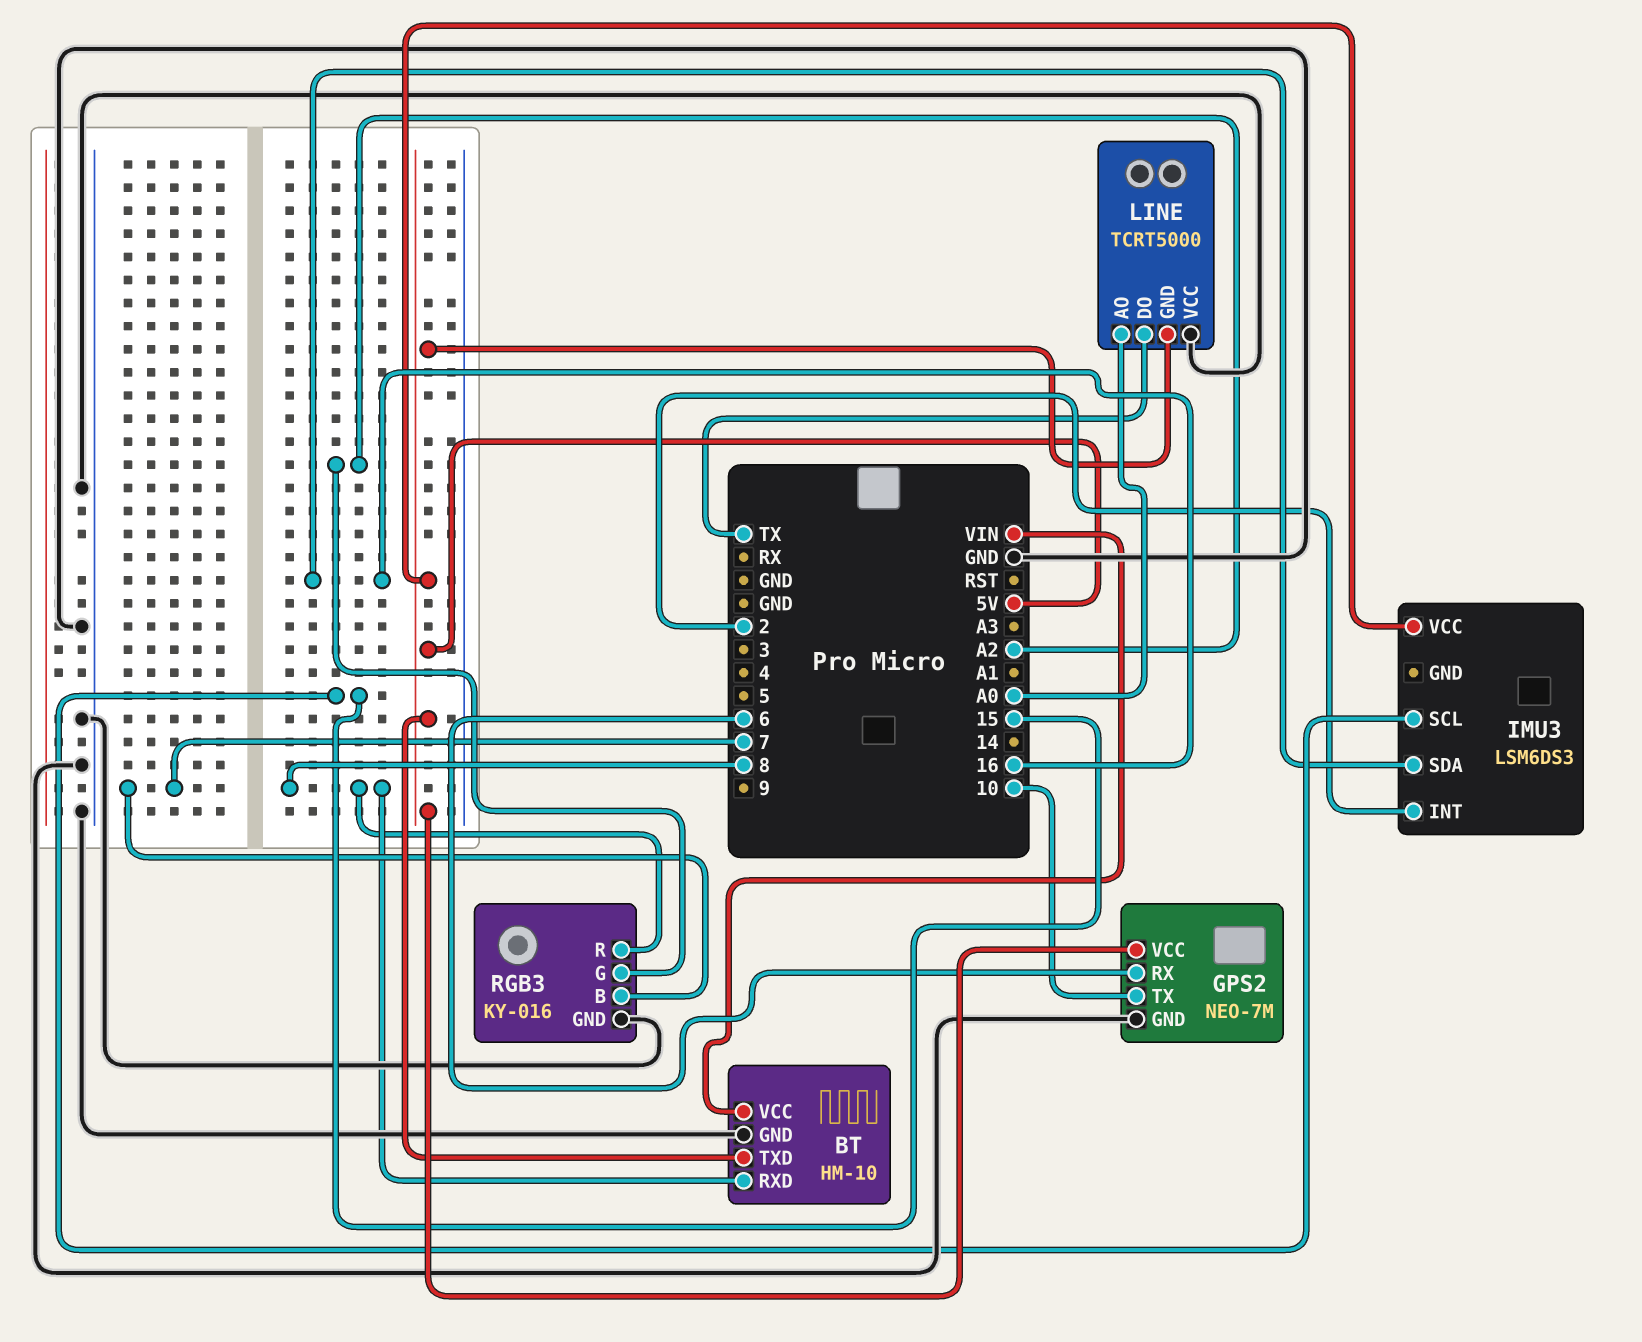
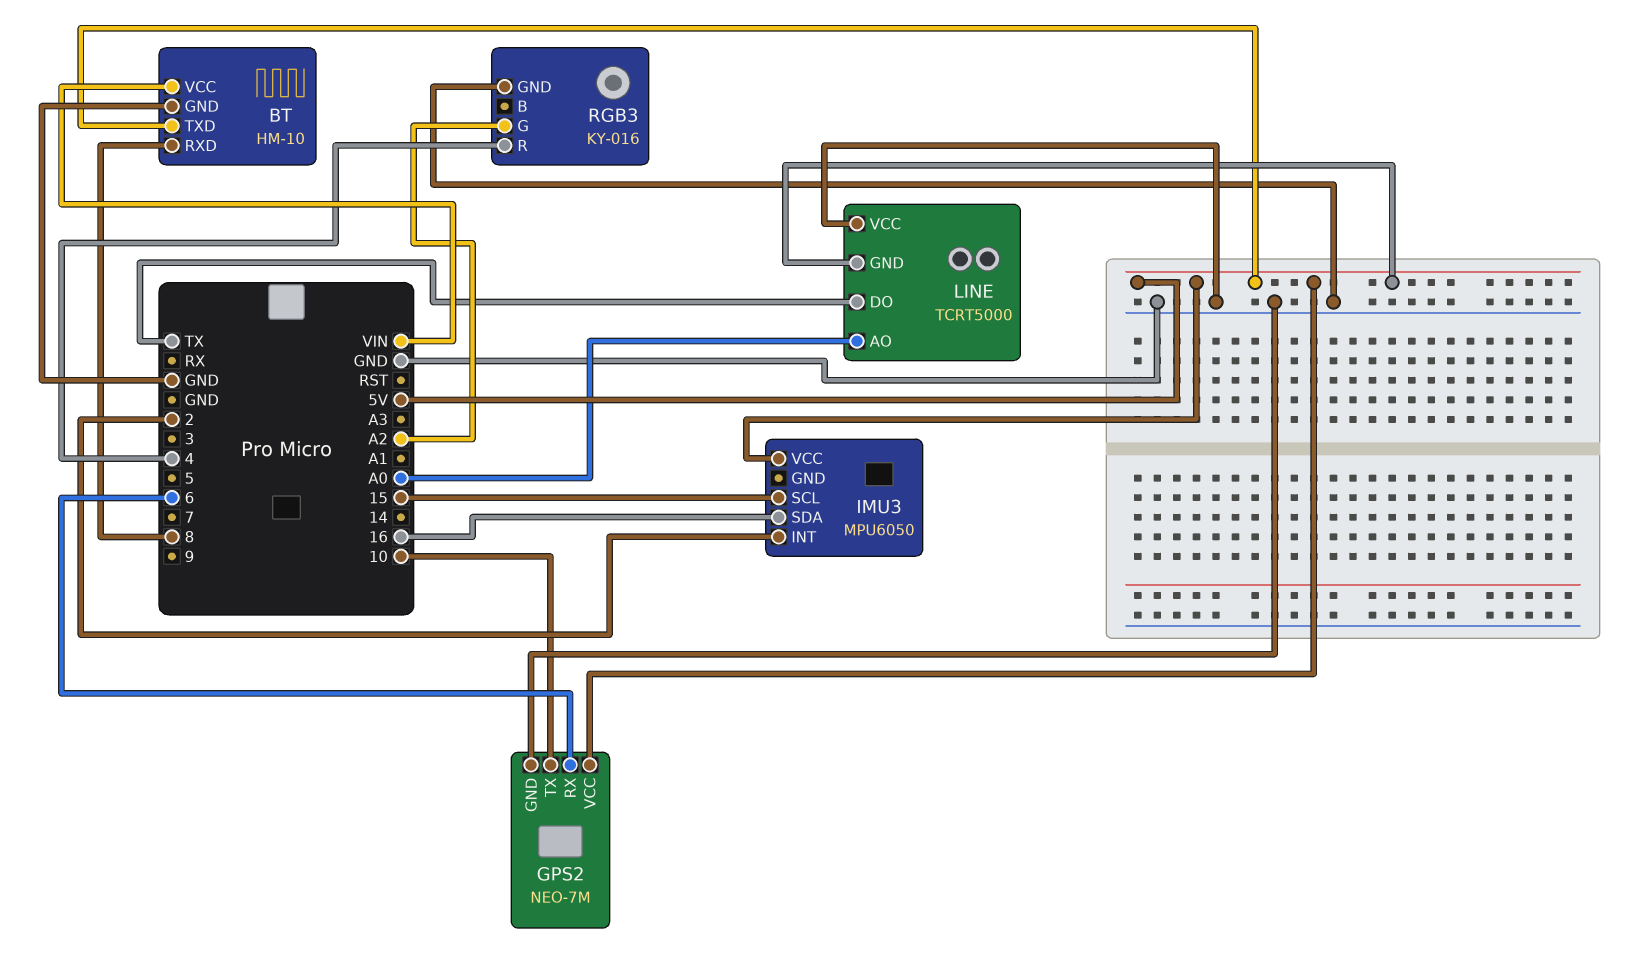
IMU3: LSM6DS3 -> MPU6050
RGB3 pin B: 7 -> none
RGB3 pin R: 8 -> 4

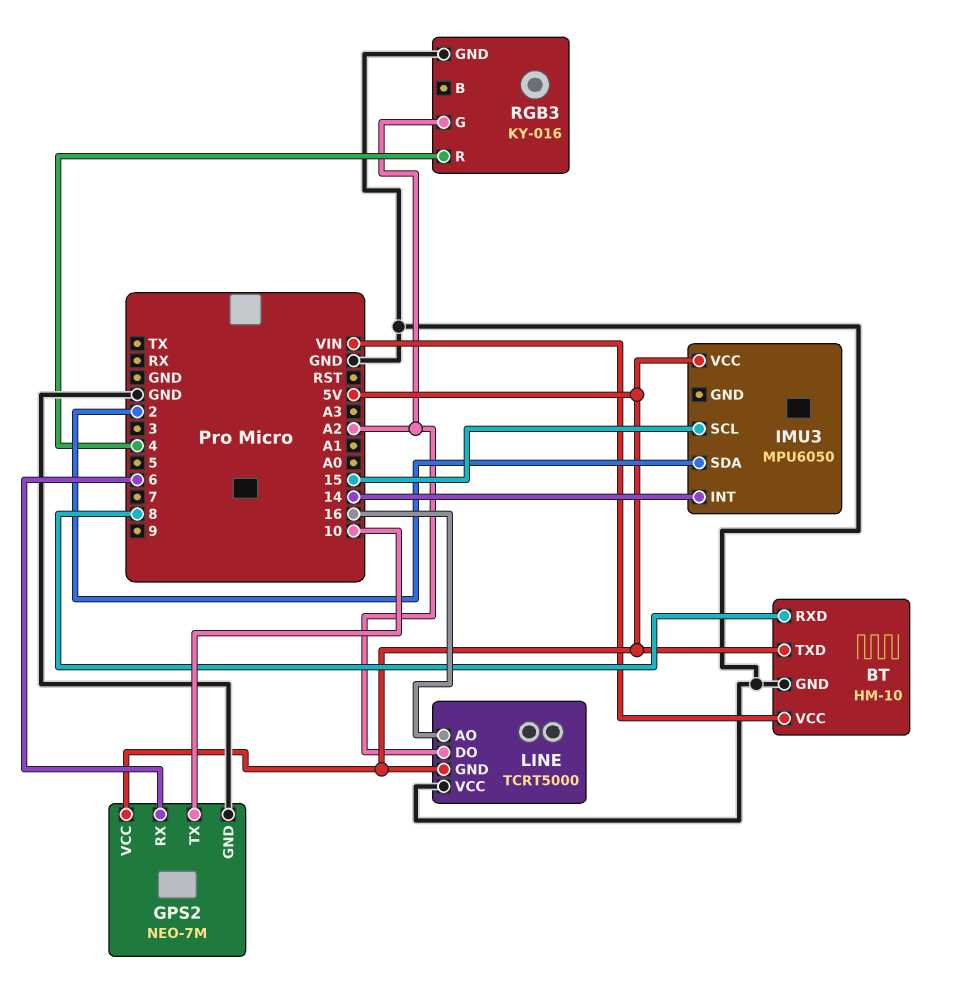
IMU3 pin INT: 2 -> 14
IMU3 pin SDA: 16 -> 2
LINE pin AO: A0 -> 16
LINE pin DO: TX -> A2

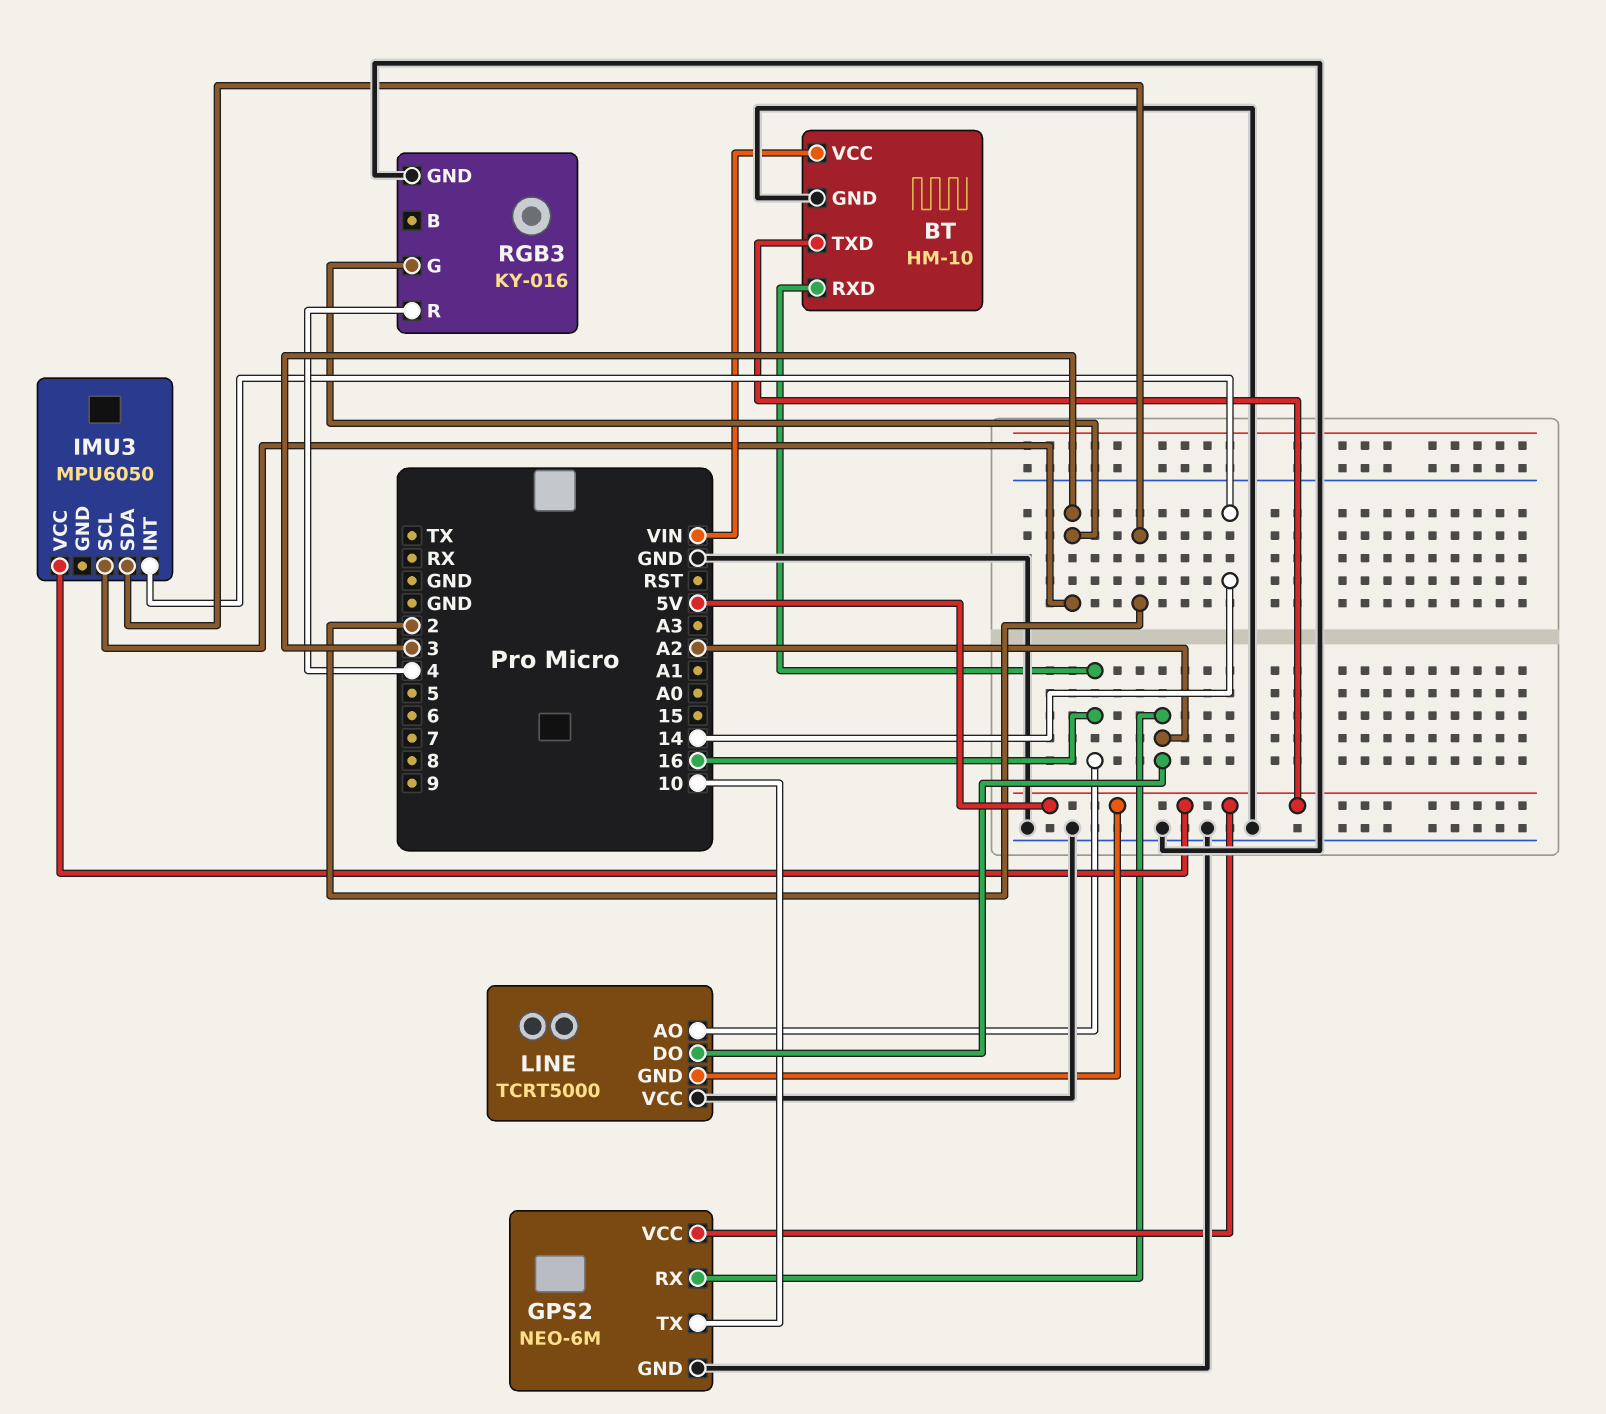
BT pin RXD: 8 -> 16
GPS2: NEO-7M -> NEO-6M
GPS2 pin RX: 6 -> A2
IMU3 pin SCL: 15 -> 3
RGB3 pin G: A2 -> 3

